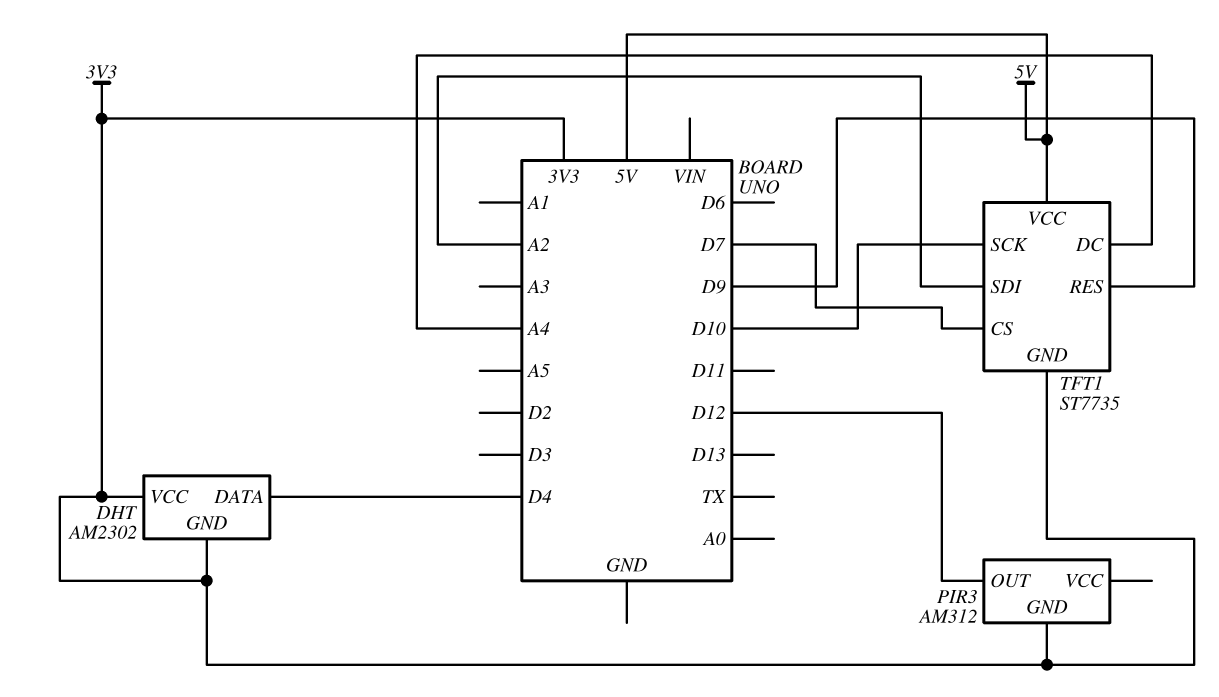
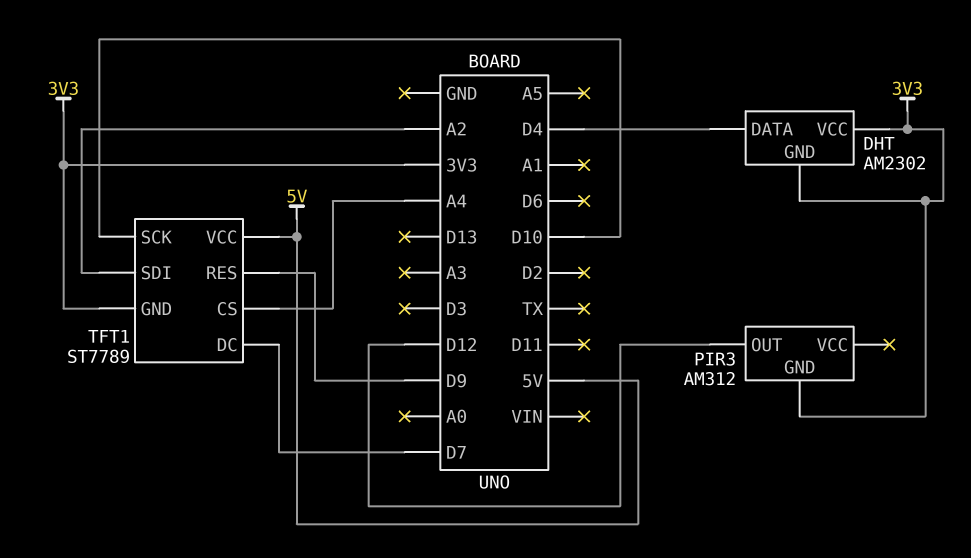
TFT1: ST7735 -> ST7789
TFT1 pin CS: D7 -> A4
TFT1 pin DC: A4 -> D7

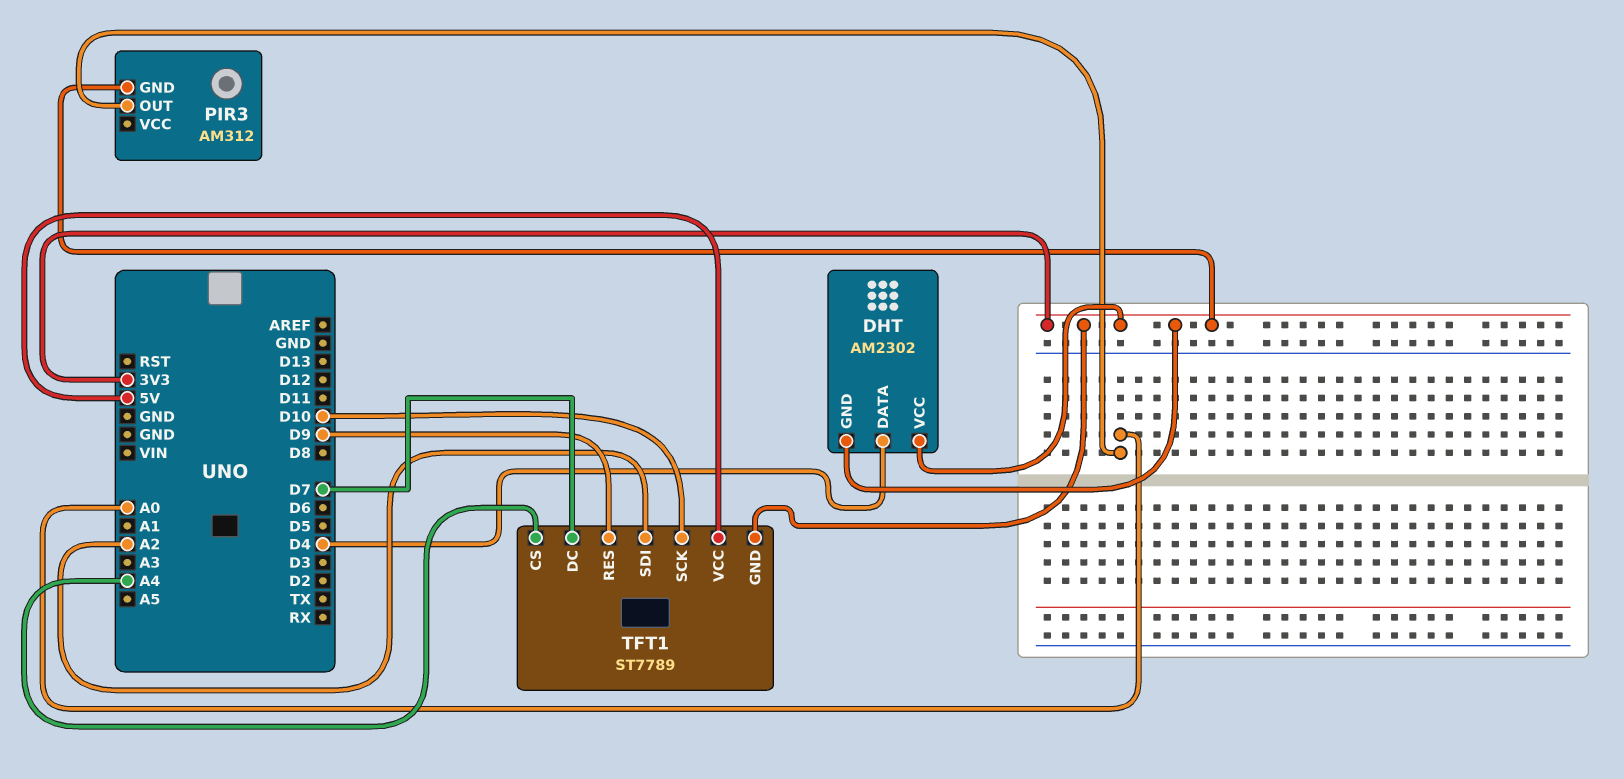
PIR3 pin OUT: D12 -> A0

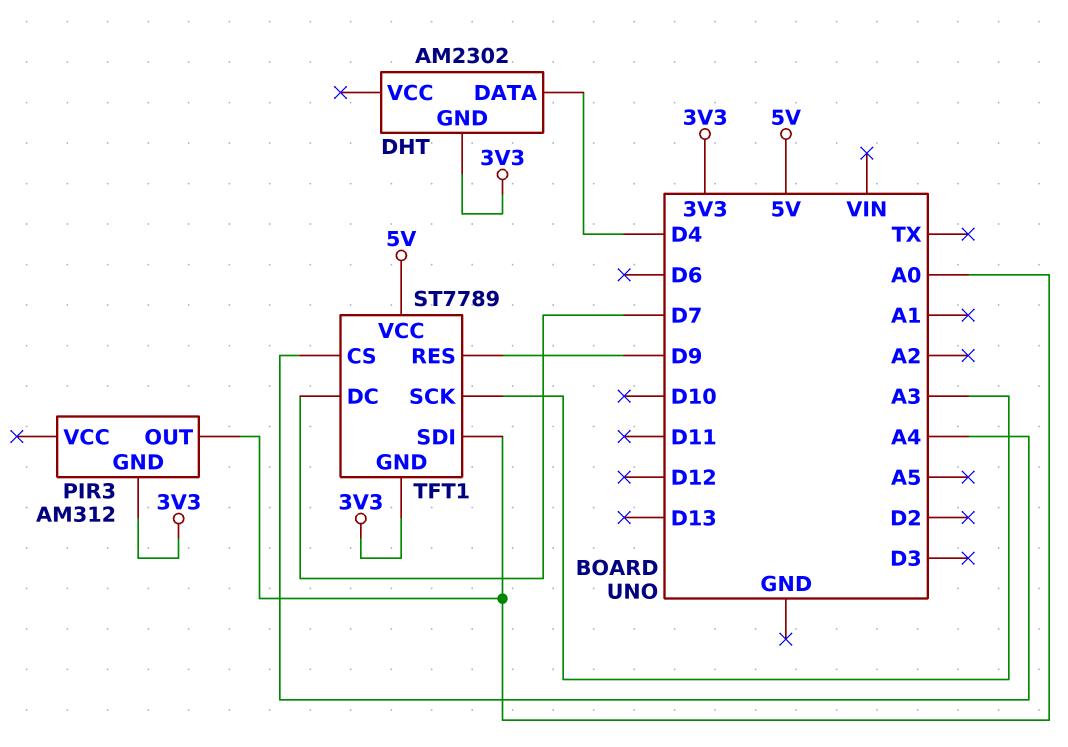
DHT pin VCC: 3V3 -> none
TFT1 pin SCK: D10 -> A3
TFT1 pin SDI: A2 -> A0

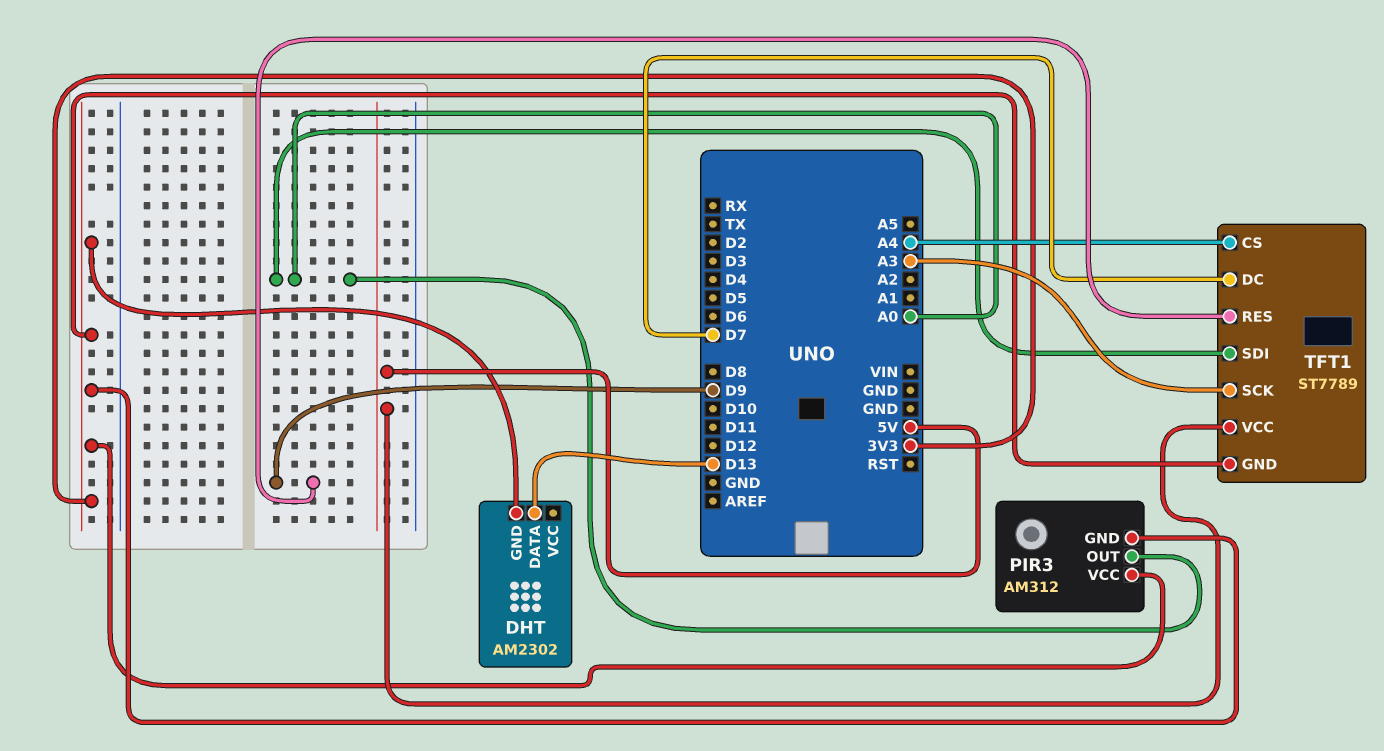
DHT pin DATA: D4 -> D13
PIR3 pin VCC: none -> 3V3

